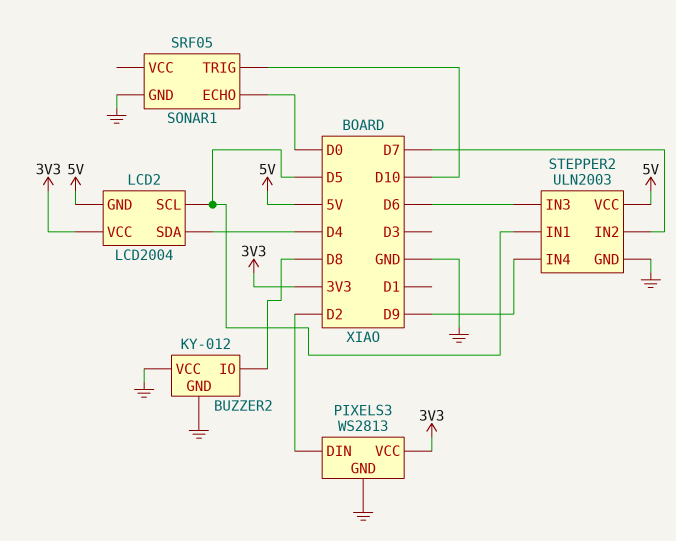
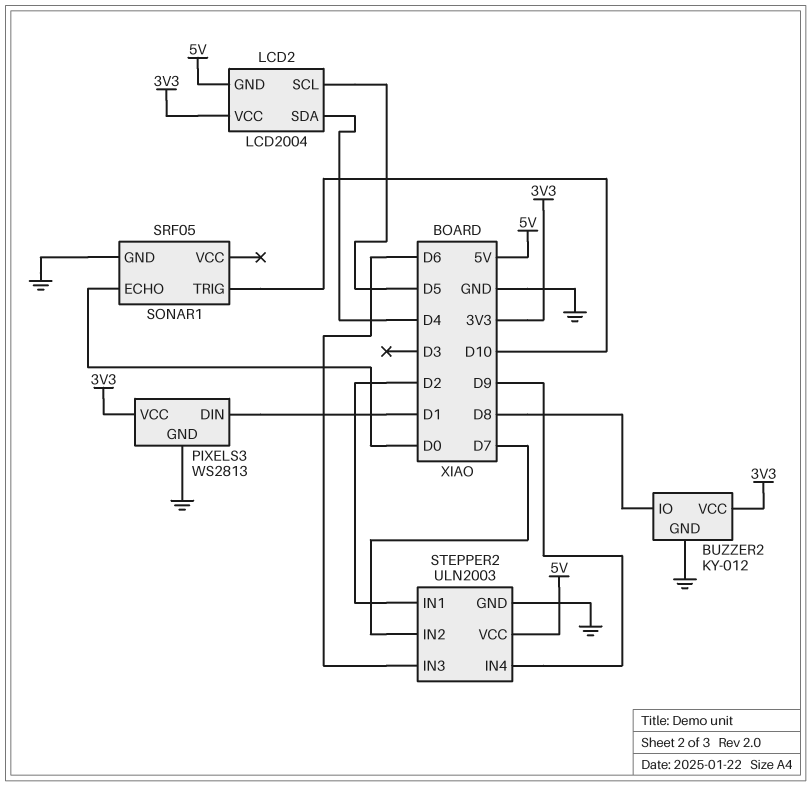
BUZZER2 pin VCC: GND -> 3V3
PIXELS3 pin DIN: D2 -> D1
STEPPER2 pin IN1: D5 -> D2

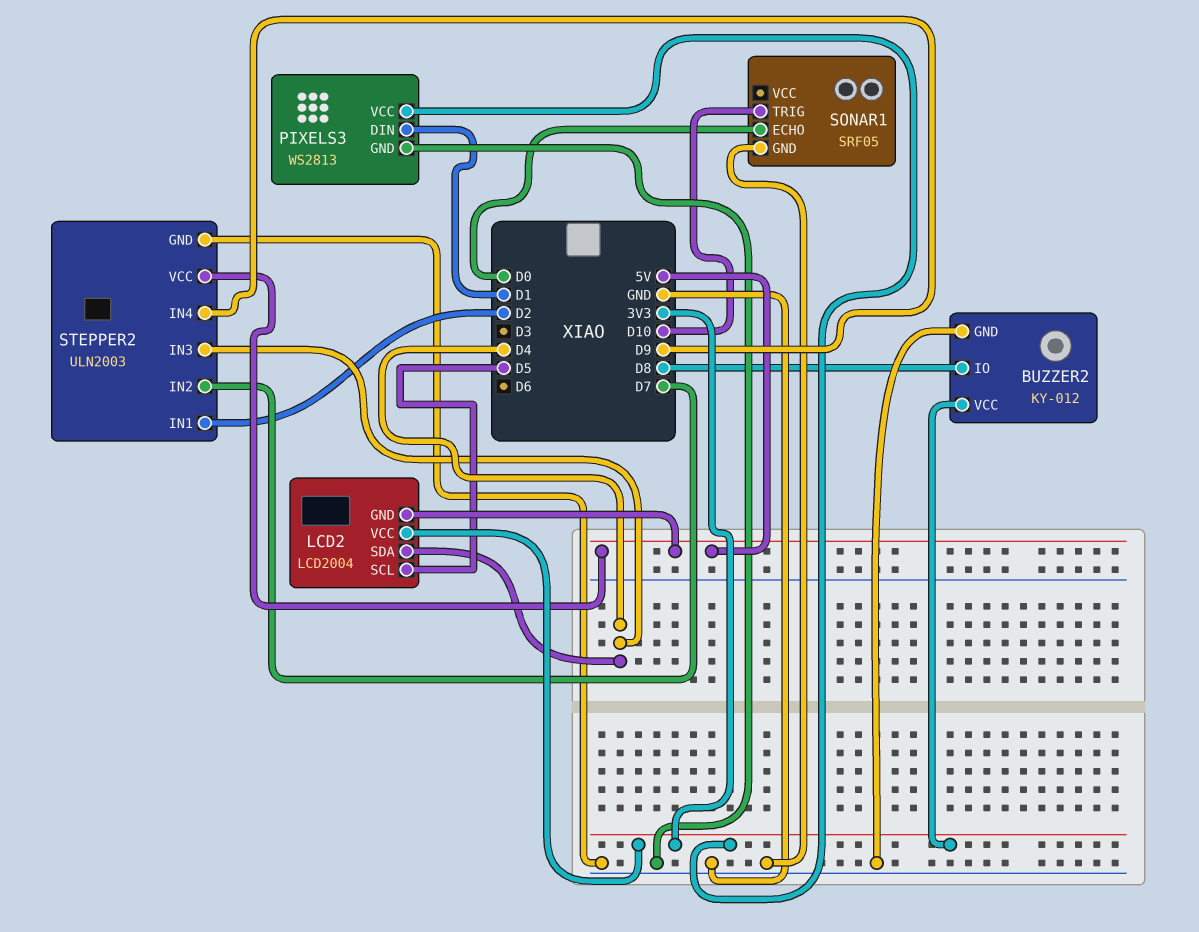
STEPPER2 pin IN3: D6 -> D4

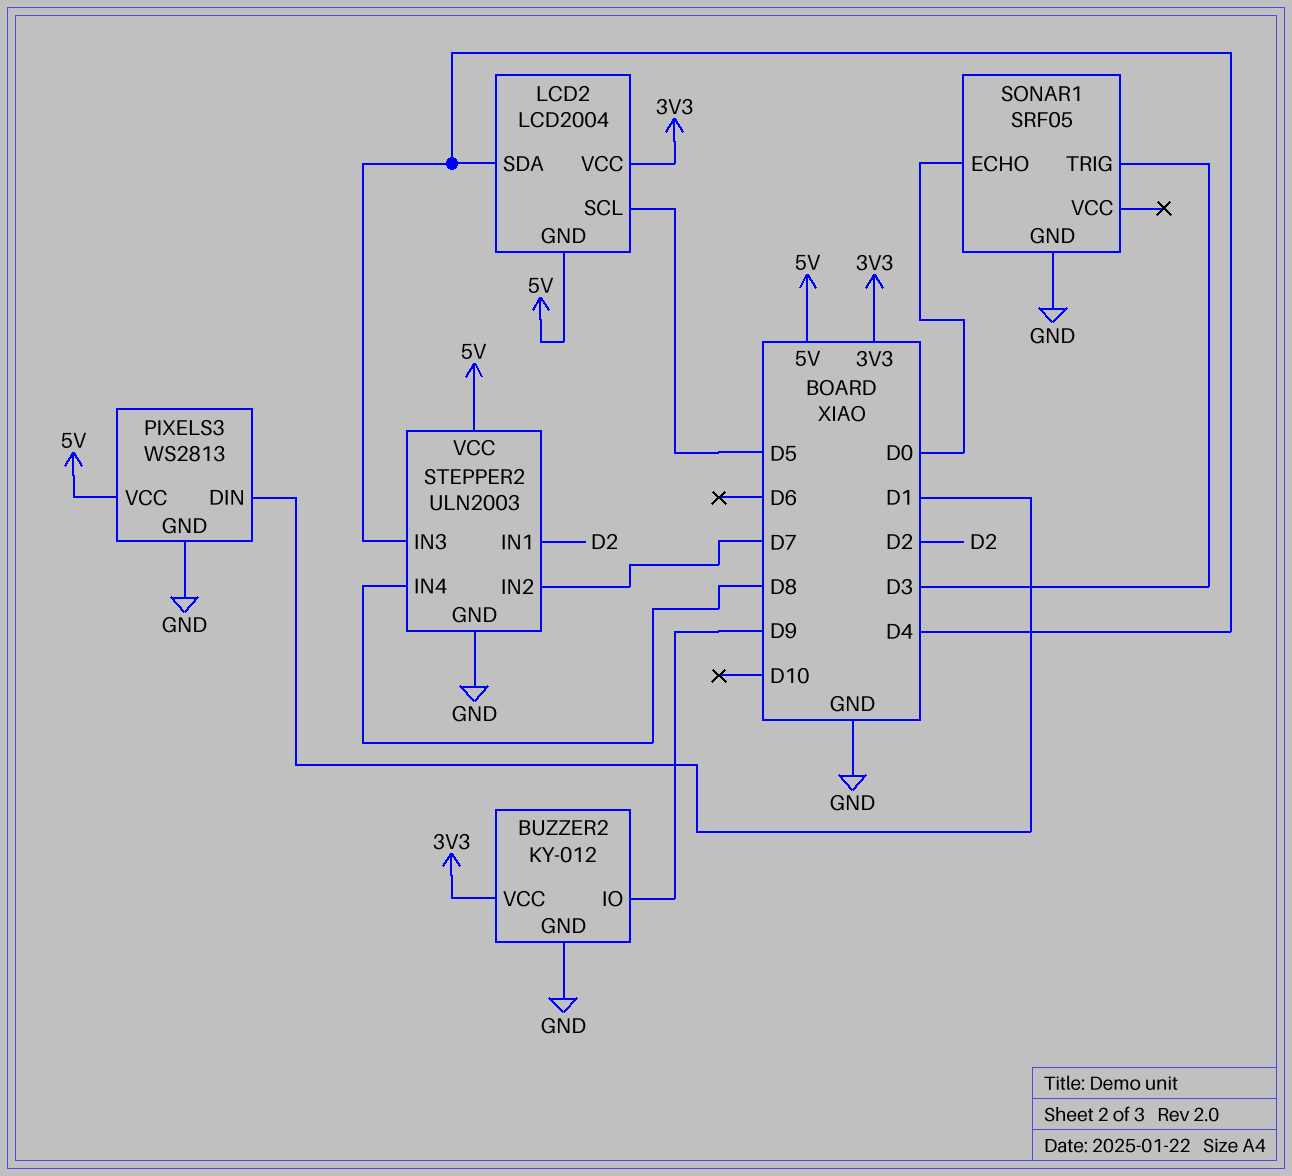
BUZZER2 pin IO: D8 -> D9
PIXELS3 pin VCC: 3V3 -> 5V
SONAR1 pin TRIG: D10 -> D3
STEPPER2 pin IN4: D9 -> D8

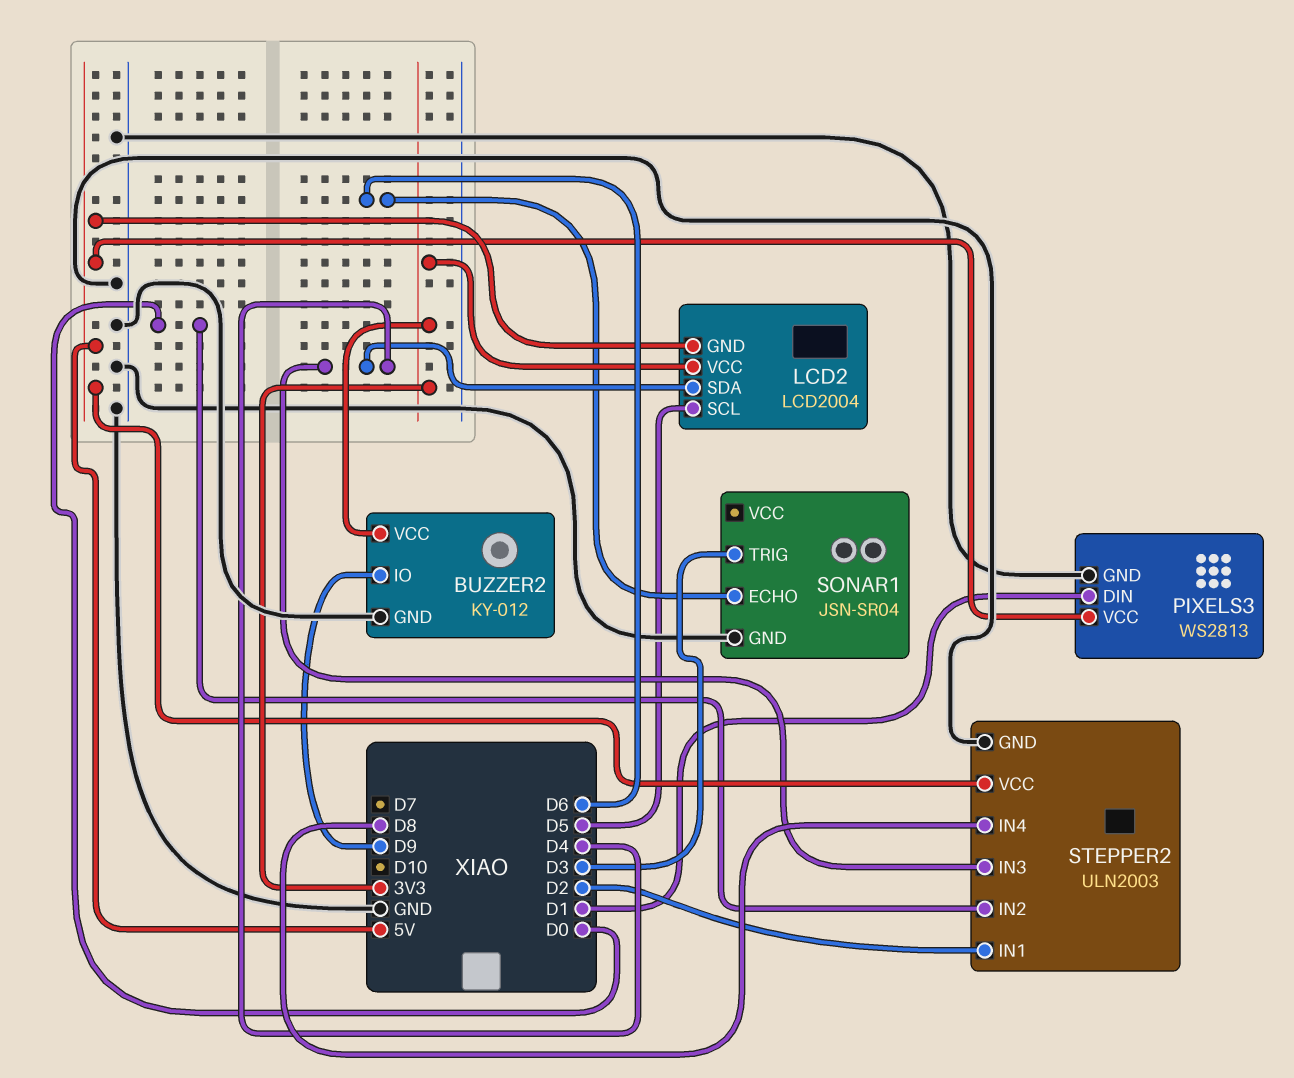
SONAR1: SRF05 -> JSN-SR04
SONAR1 pin ECHO: D0 -> D6
STEPPER2 pin IN2: D7 -> D0

